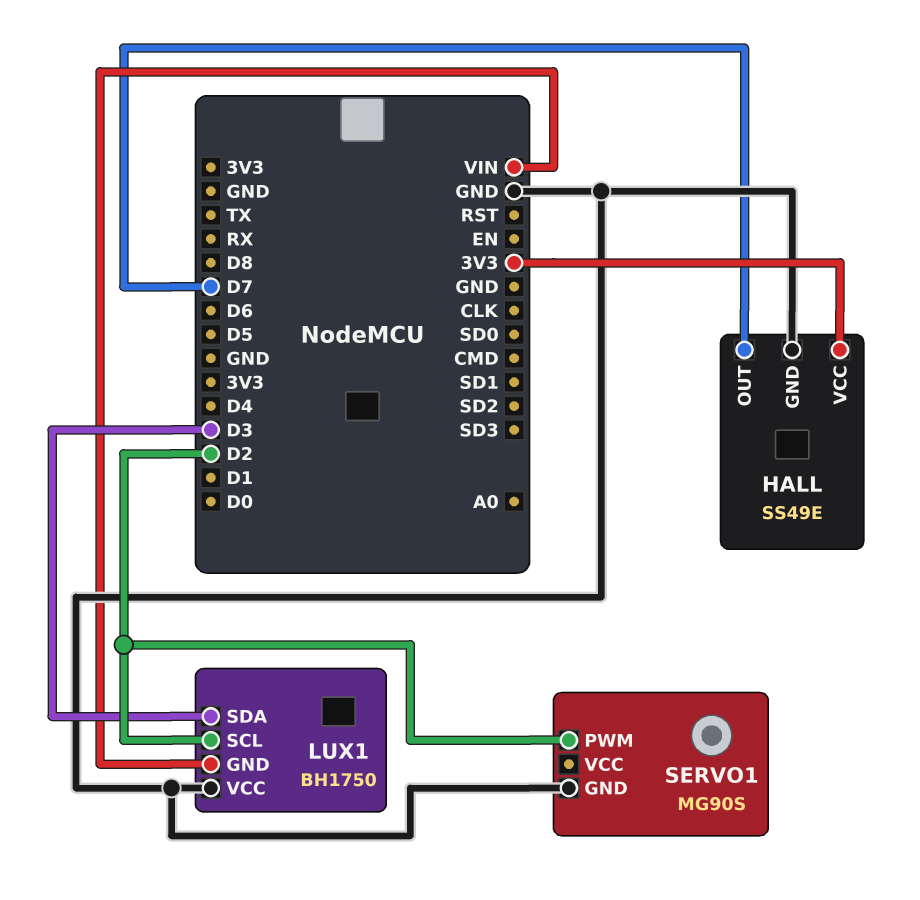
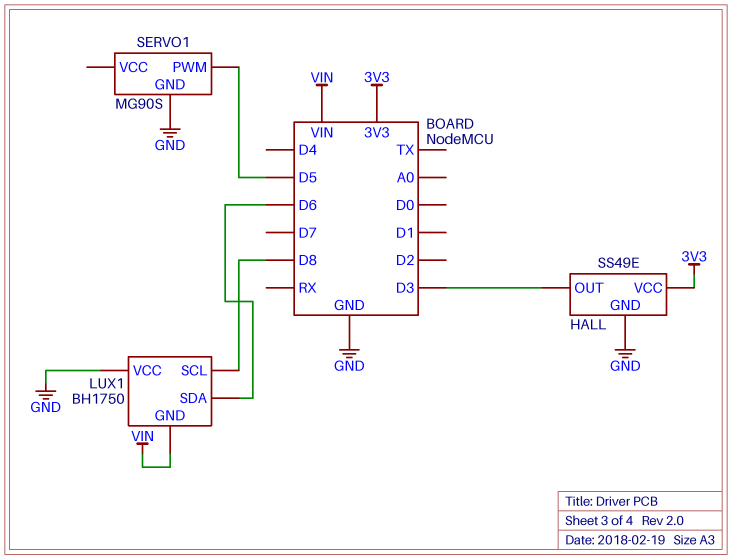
HALL pin OUT: D7 -> D3
LUX1 pin SCL: D2 -> D8
LUX1 pin SDA: D3 -> D6
SERVO1 pin PWM: D2 -> D5

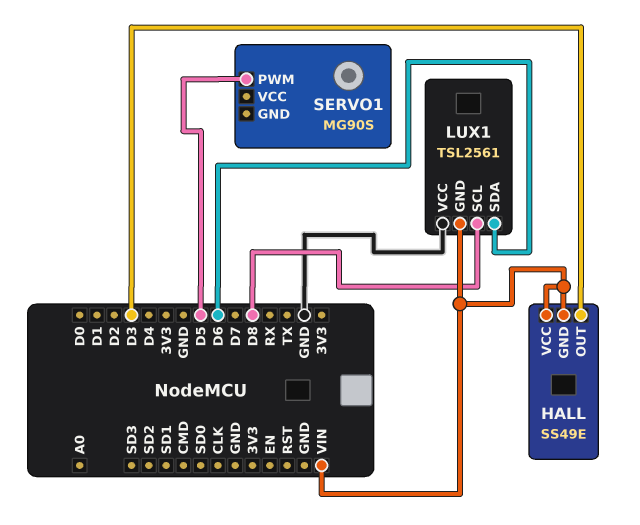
HALL pin GND: GND -> VIN
HALL pin VCC: 3V3 -> VIN
LUX1: BH1750 -> TSL2561
SERVO1 pin GND: GND -> none

